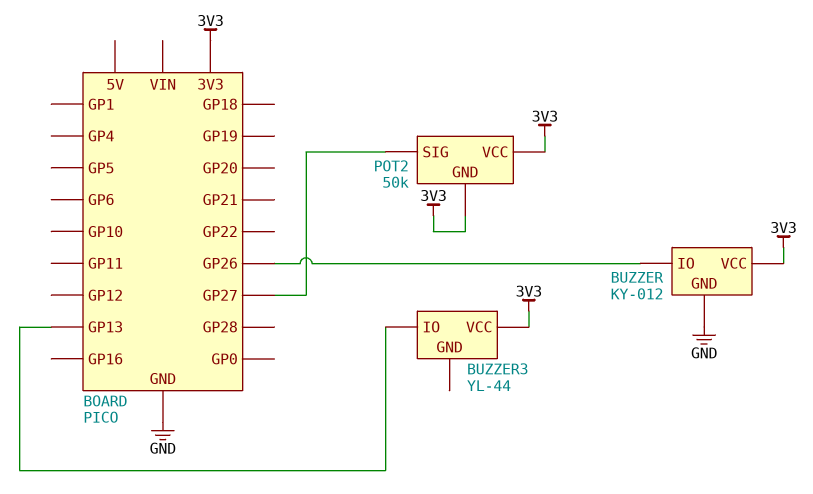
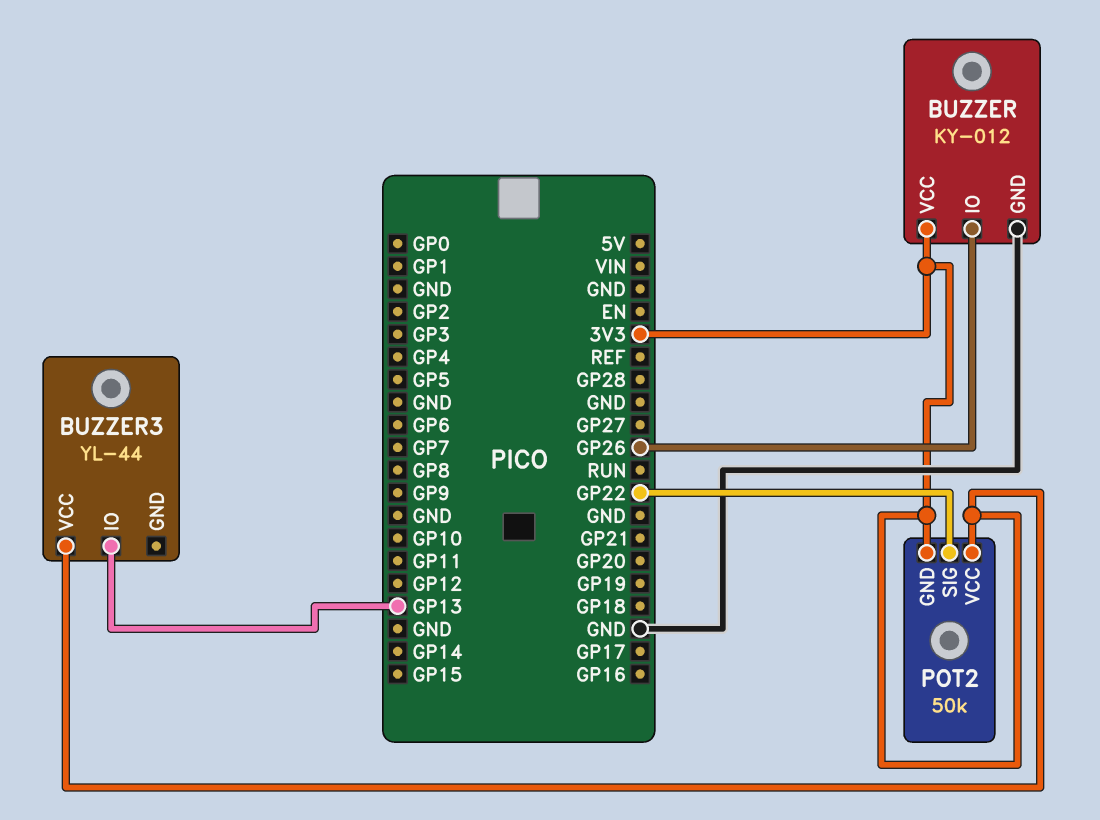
POT2 pin SIG: GP27 -> GP22

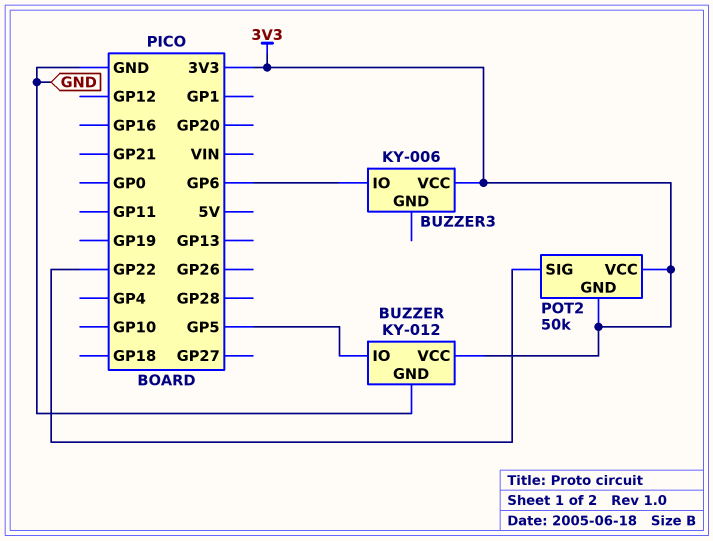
BUZZER pin IO: GP26 -> GP5
BUZZER3: YL-44 -> KY-006
BUZZER3 pin IO: GP13 -> GP6

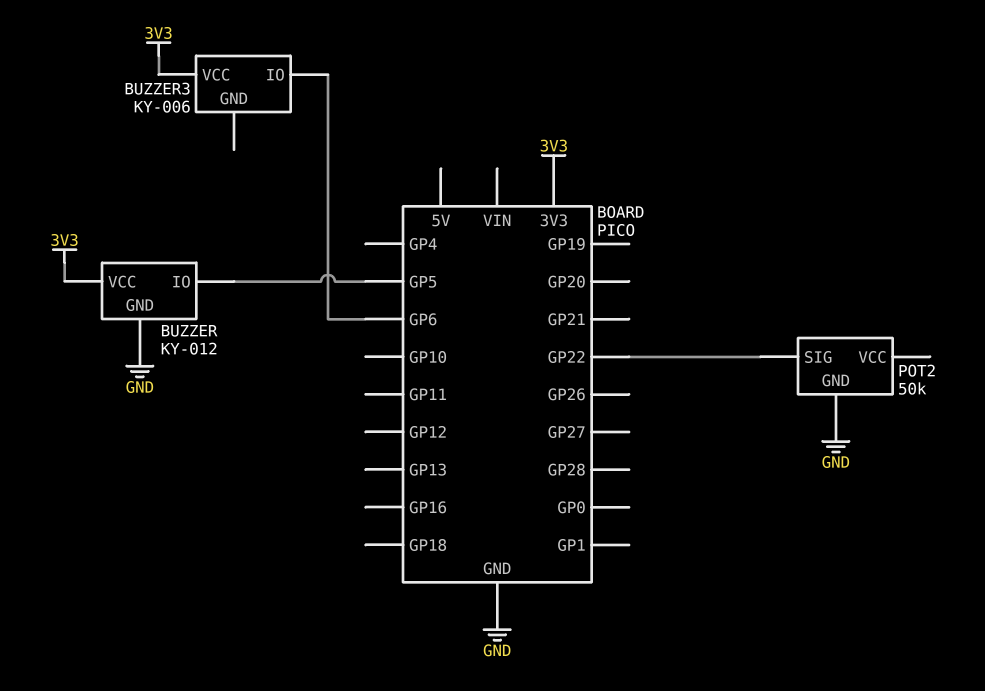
POT2 pin GND: 3V3 -> GND
POT2 pin VCC: 3V3 -> none

